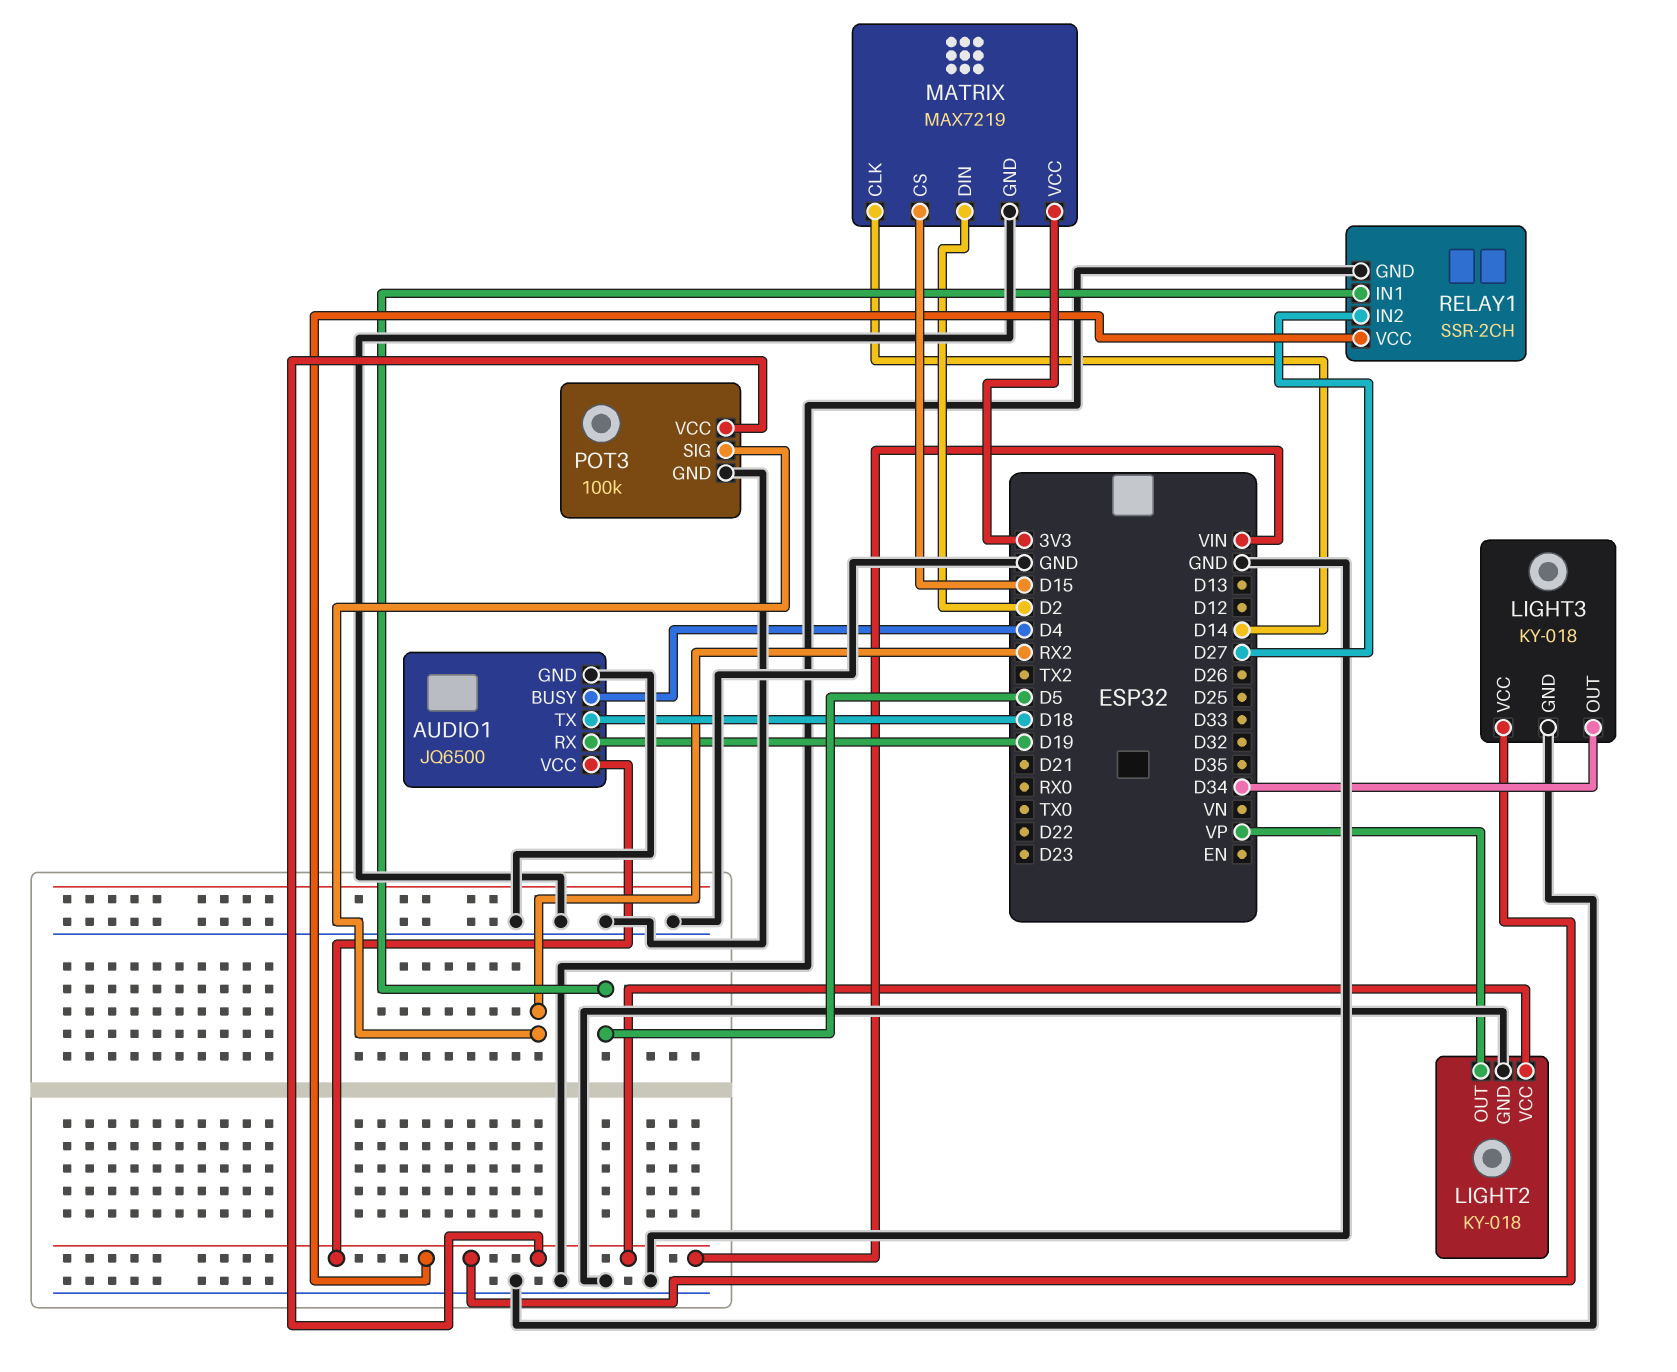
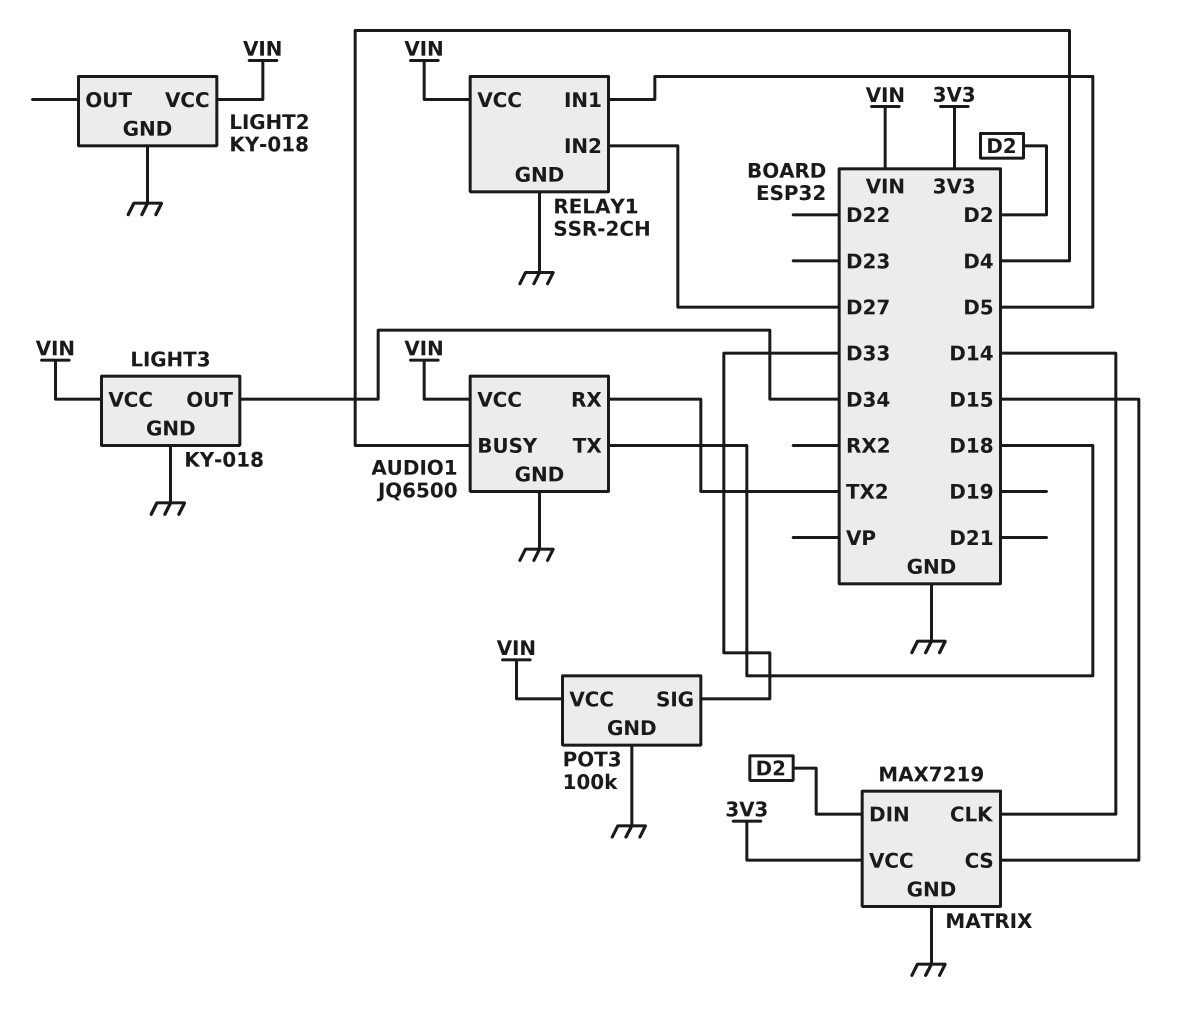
AUDIO1 pin RX: D19 -> TX2
LIGHT2 pin OUT: VP -> none
POT3 pin SIG: RX2 -> D33

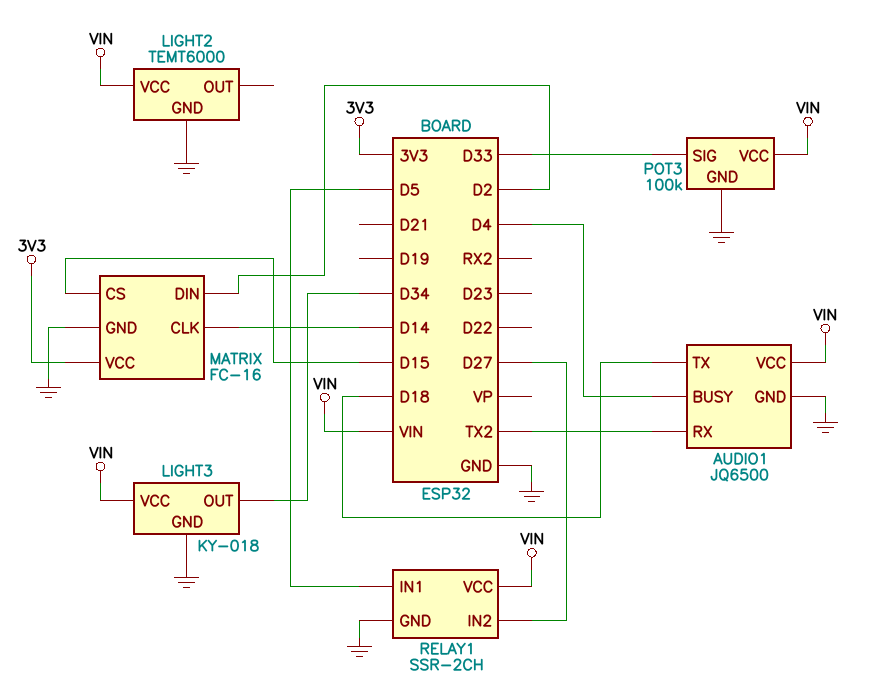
LIGHT2: KY-018 -> TEMT6000
MATRIX: MAX7219 -> FC-16

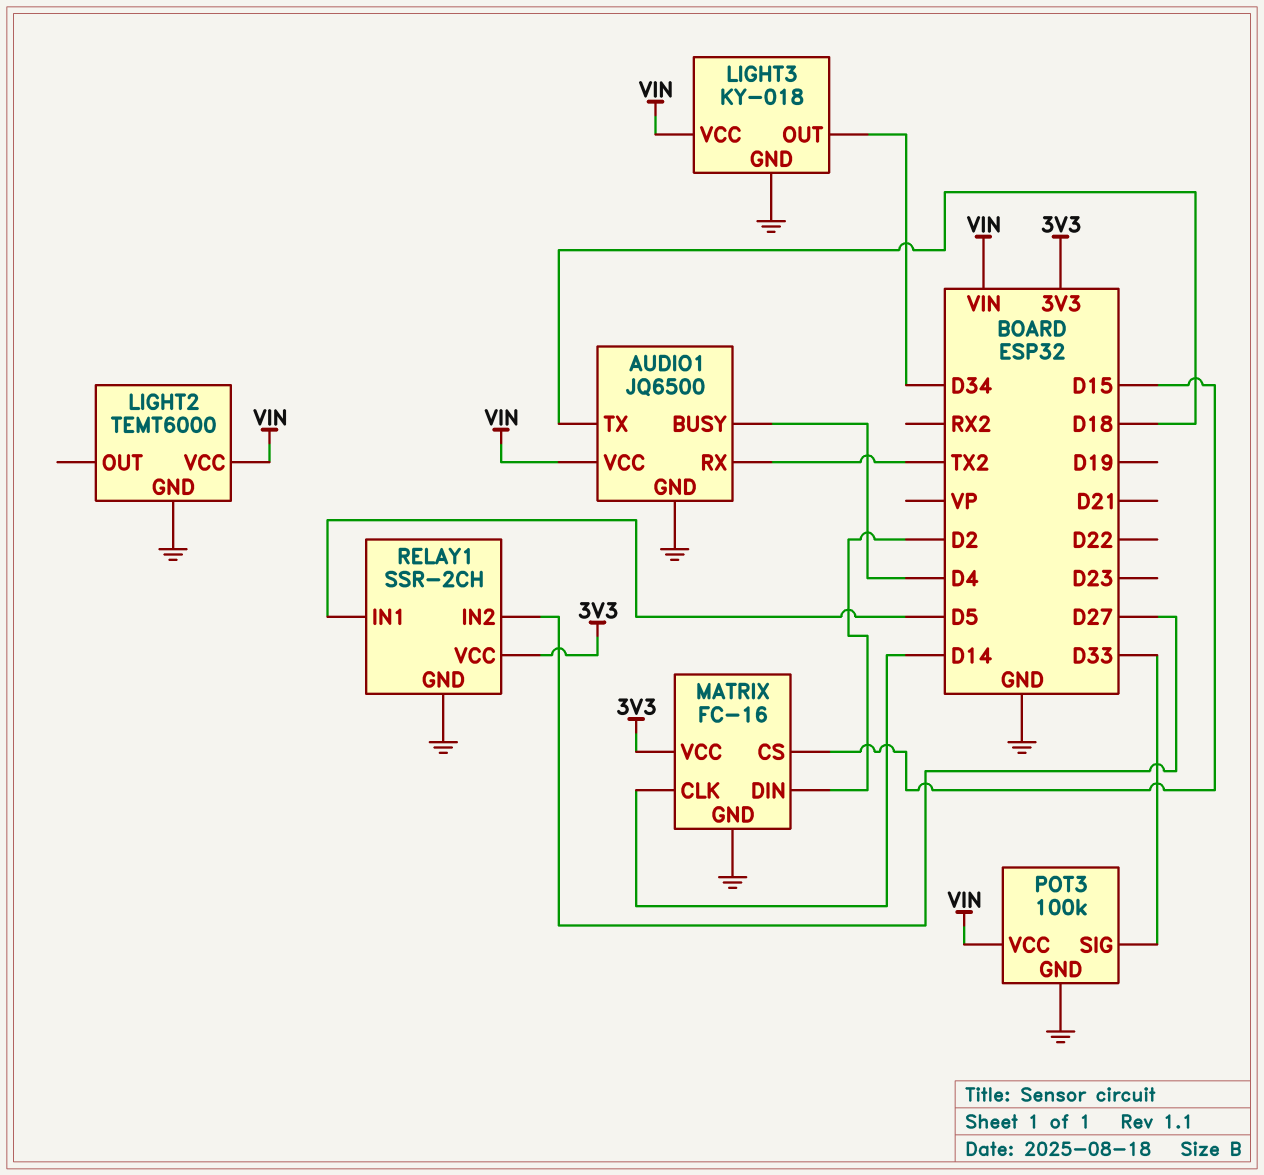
RELAY1 pin VCC: VIN -> 3V3

